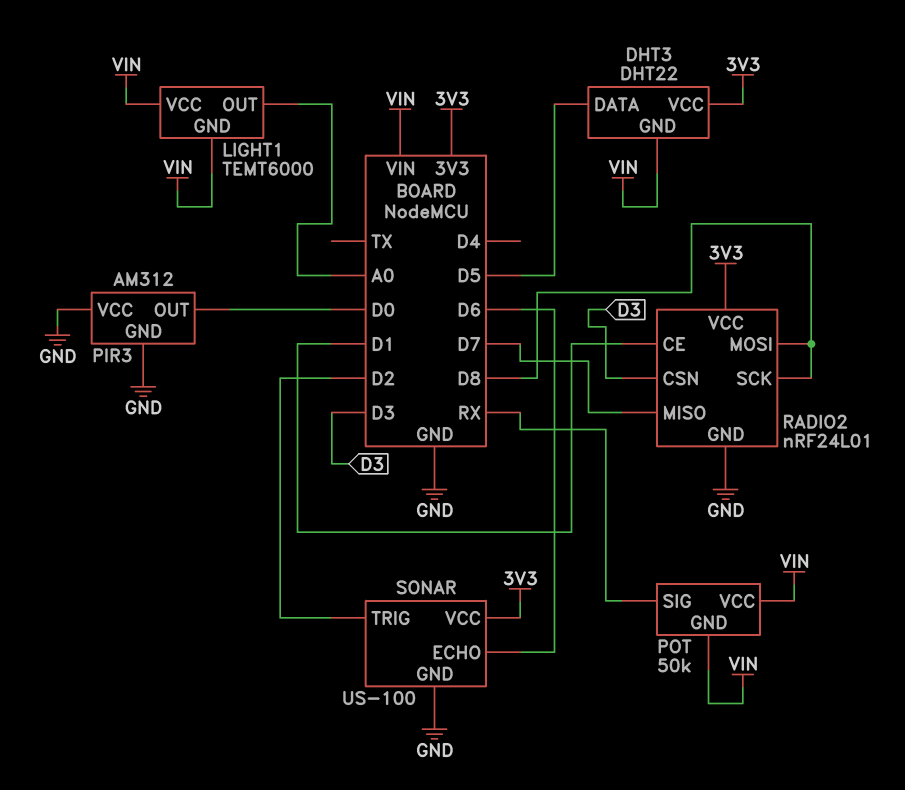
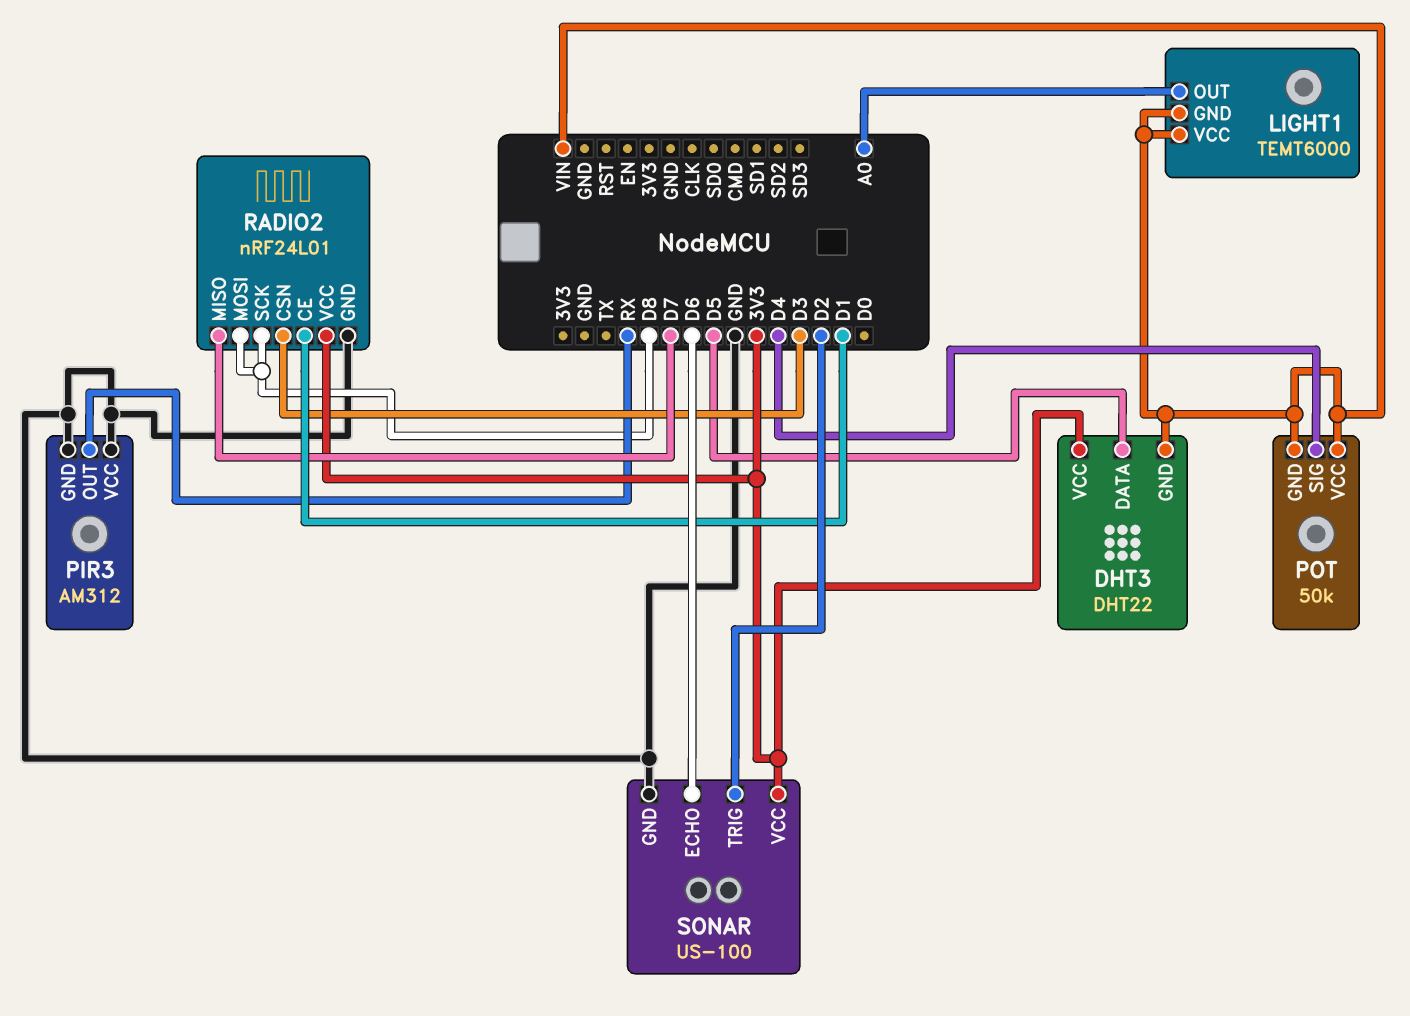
PIR3 pin OUT: D0 -> RX
POT pin SIG: RX -> D4

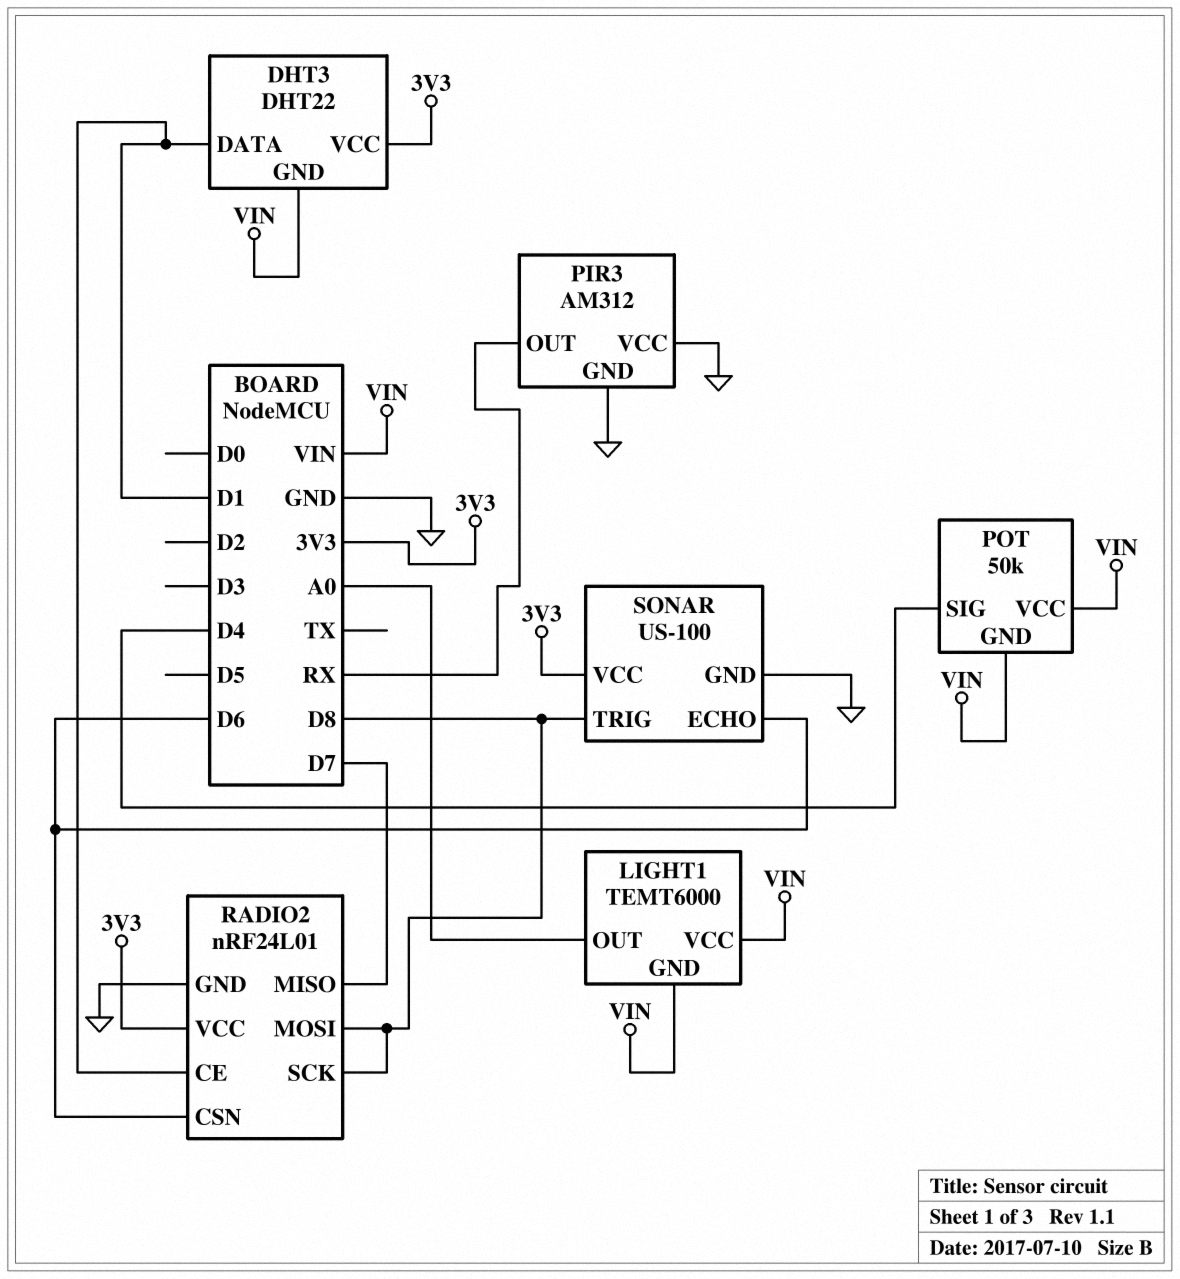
DHT3 pin DATA: D5 -> D1
RADIO2 pin CSN: D3 -> D6
SONAR pin TRIG: D2 -> D8

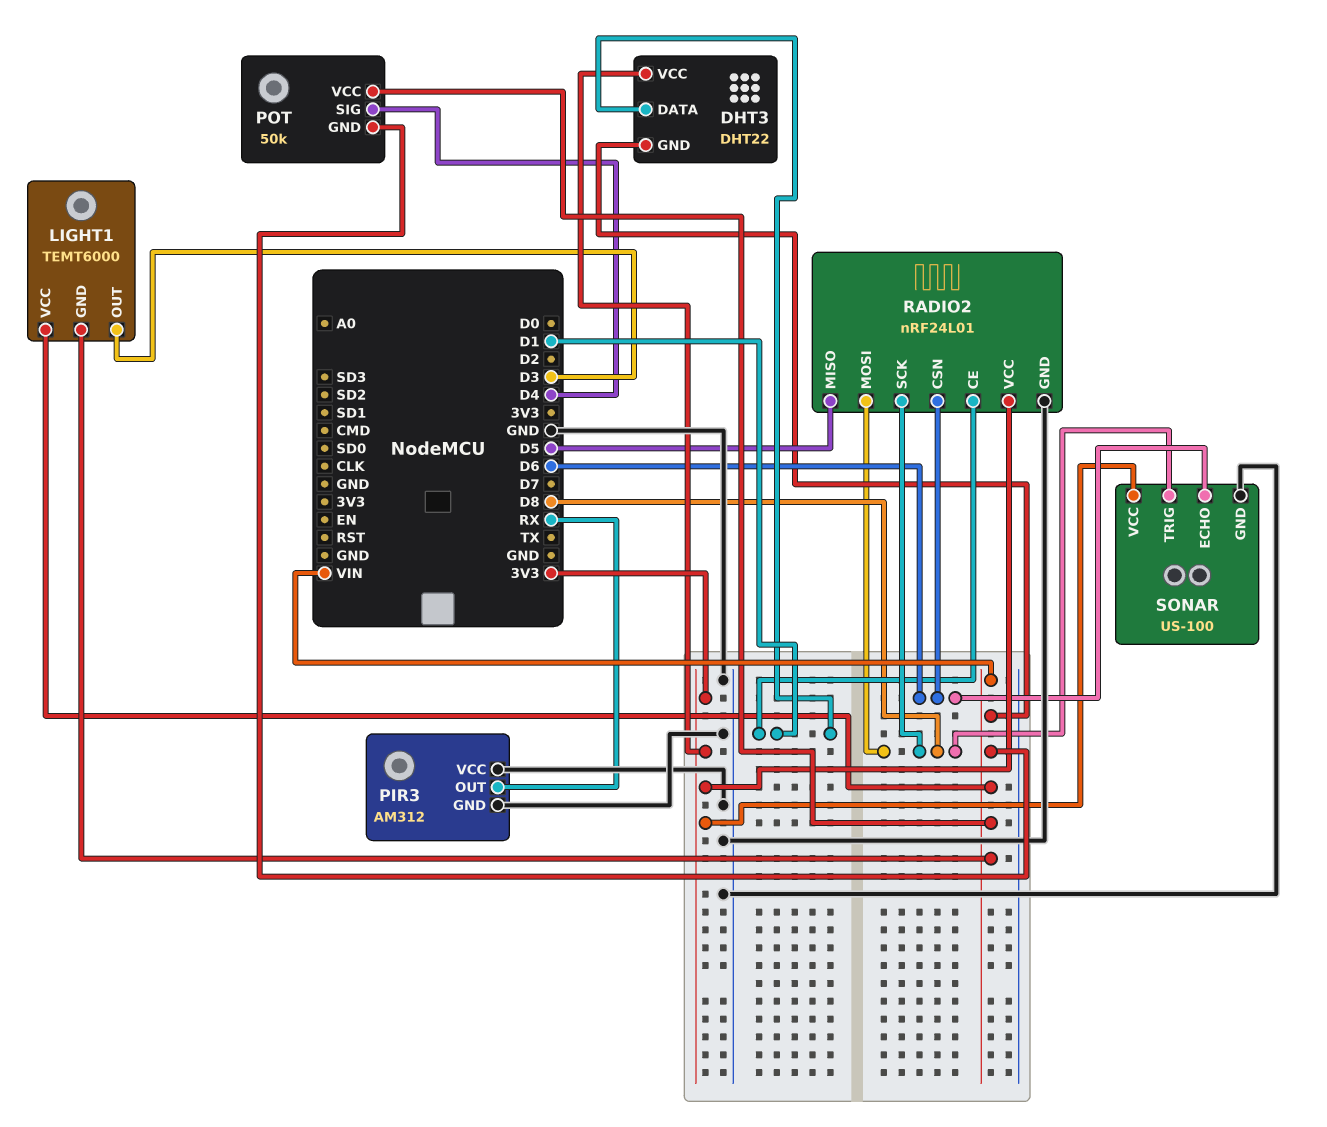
LIGHT1 pin OUT: A0 -> D3
RADIO2 pin MISO: D7 -> D5

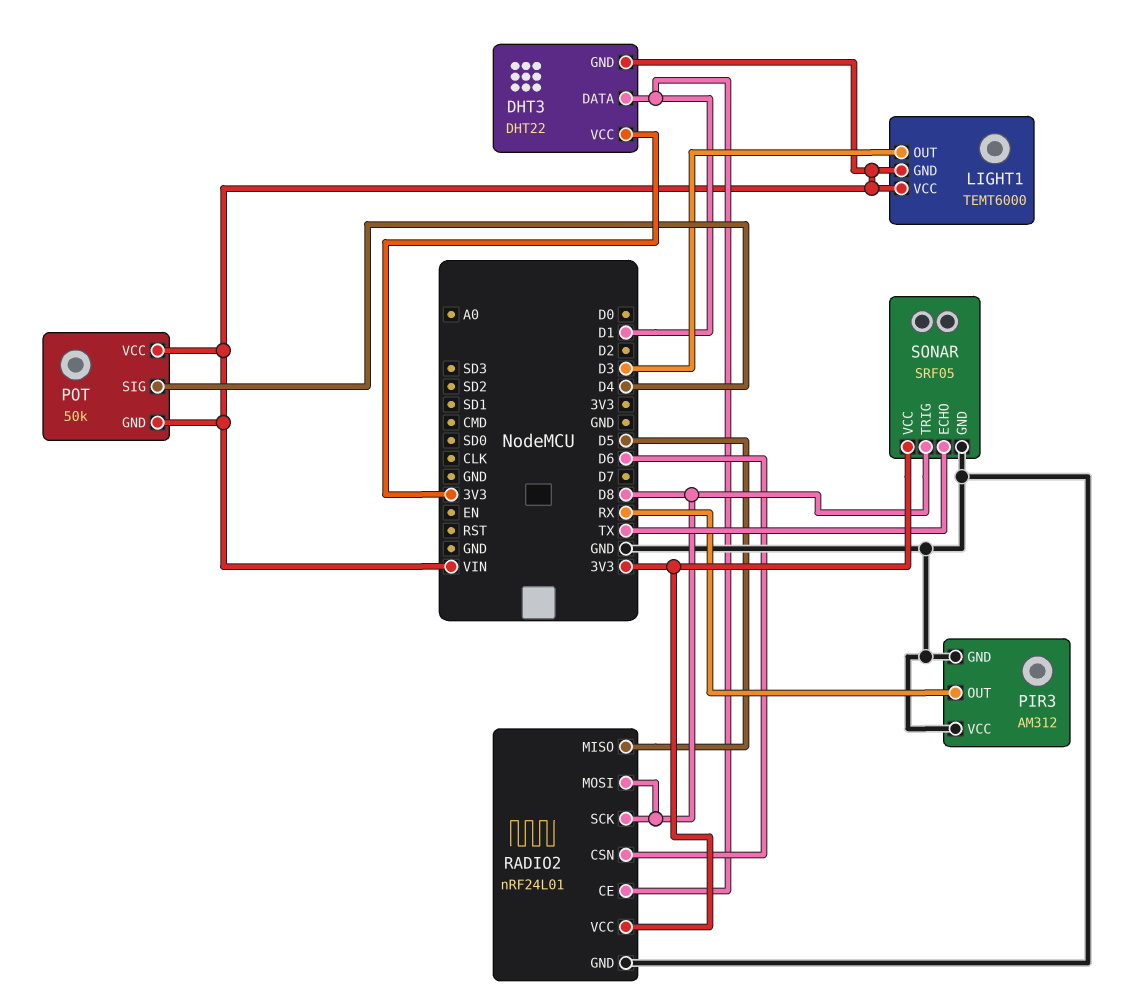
SONAR: US-100 -> SRF05
SONAR pin ECHO: D6 -> TX

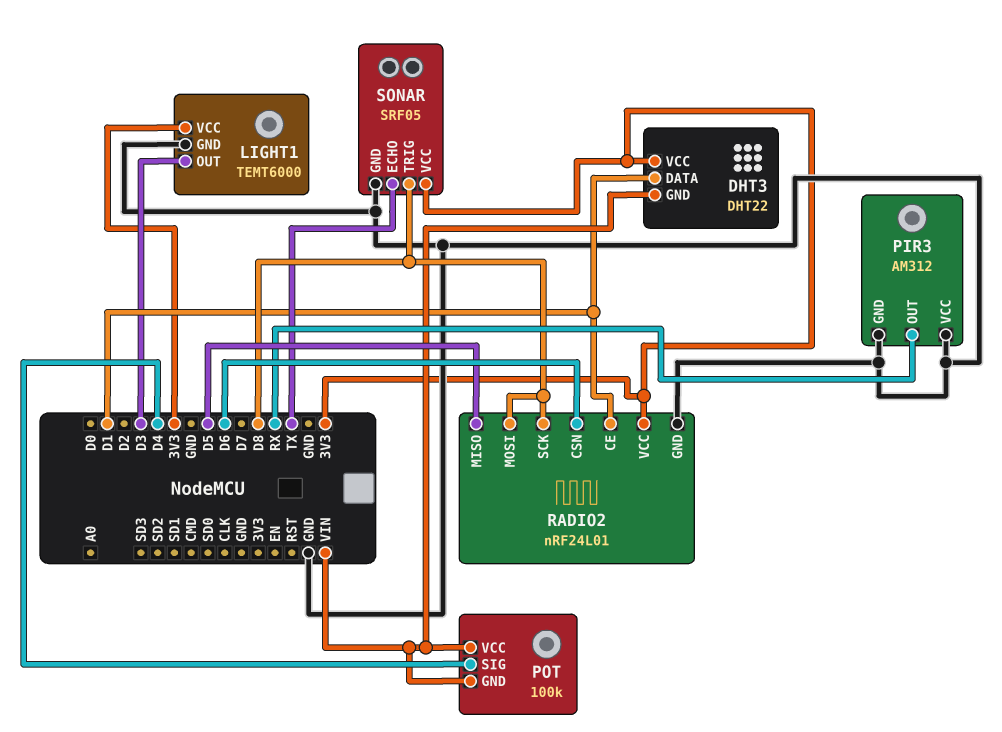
LIGHT1 pin GND: VIN -> GND
LIGHT1 pin VCC: VIN -> 3V3
POT: 50k -> 100k

